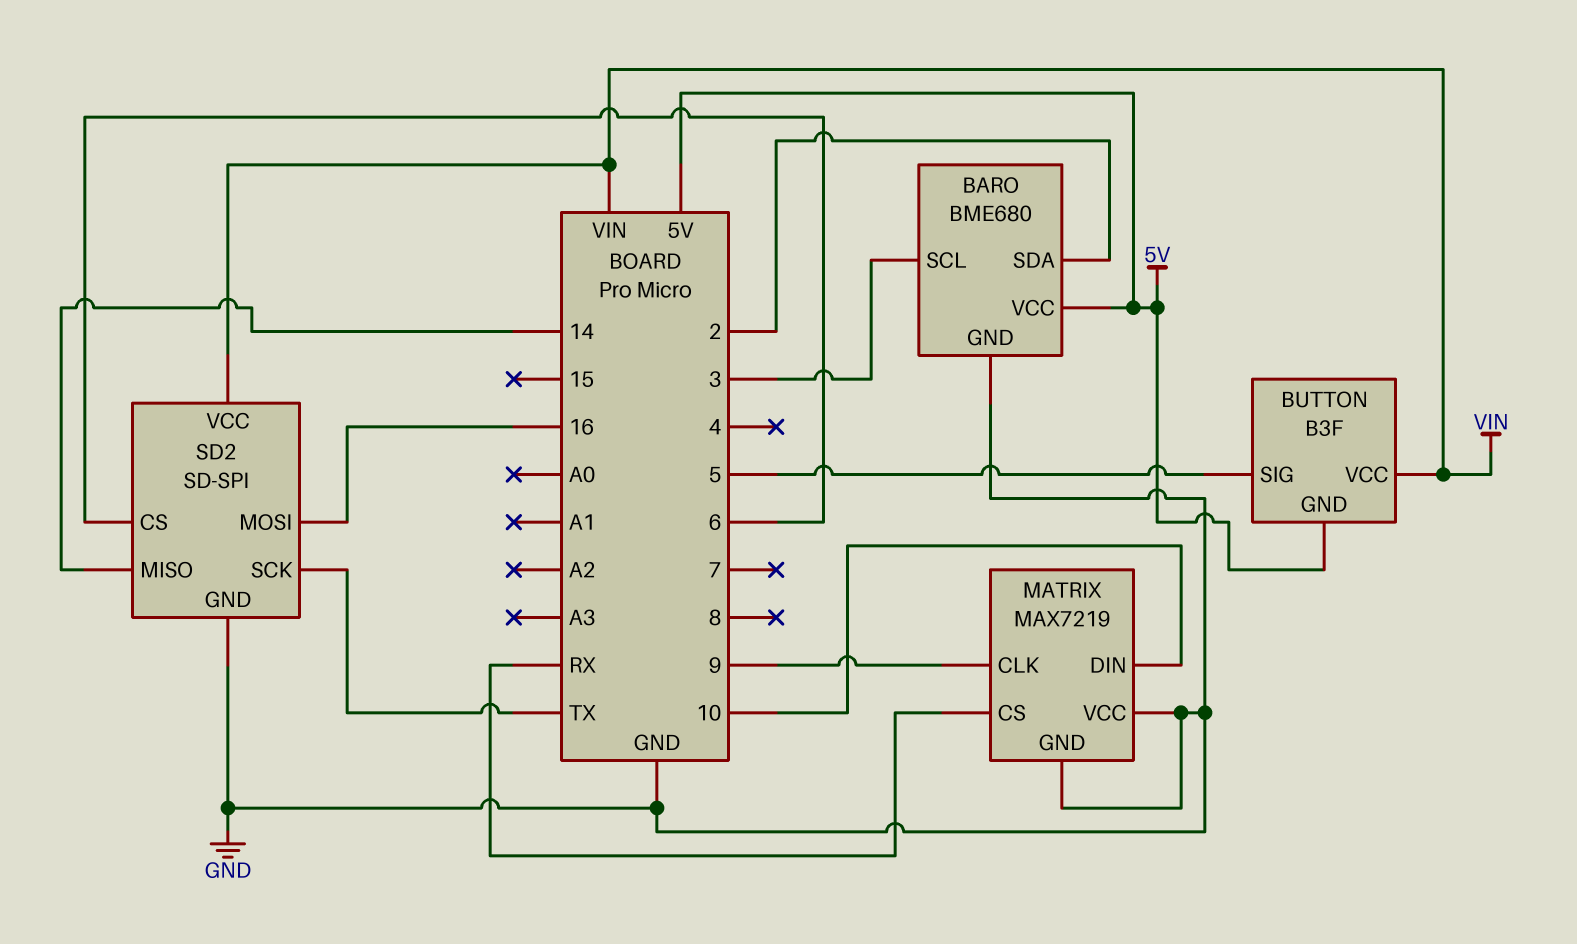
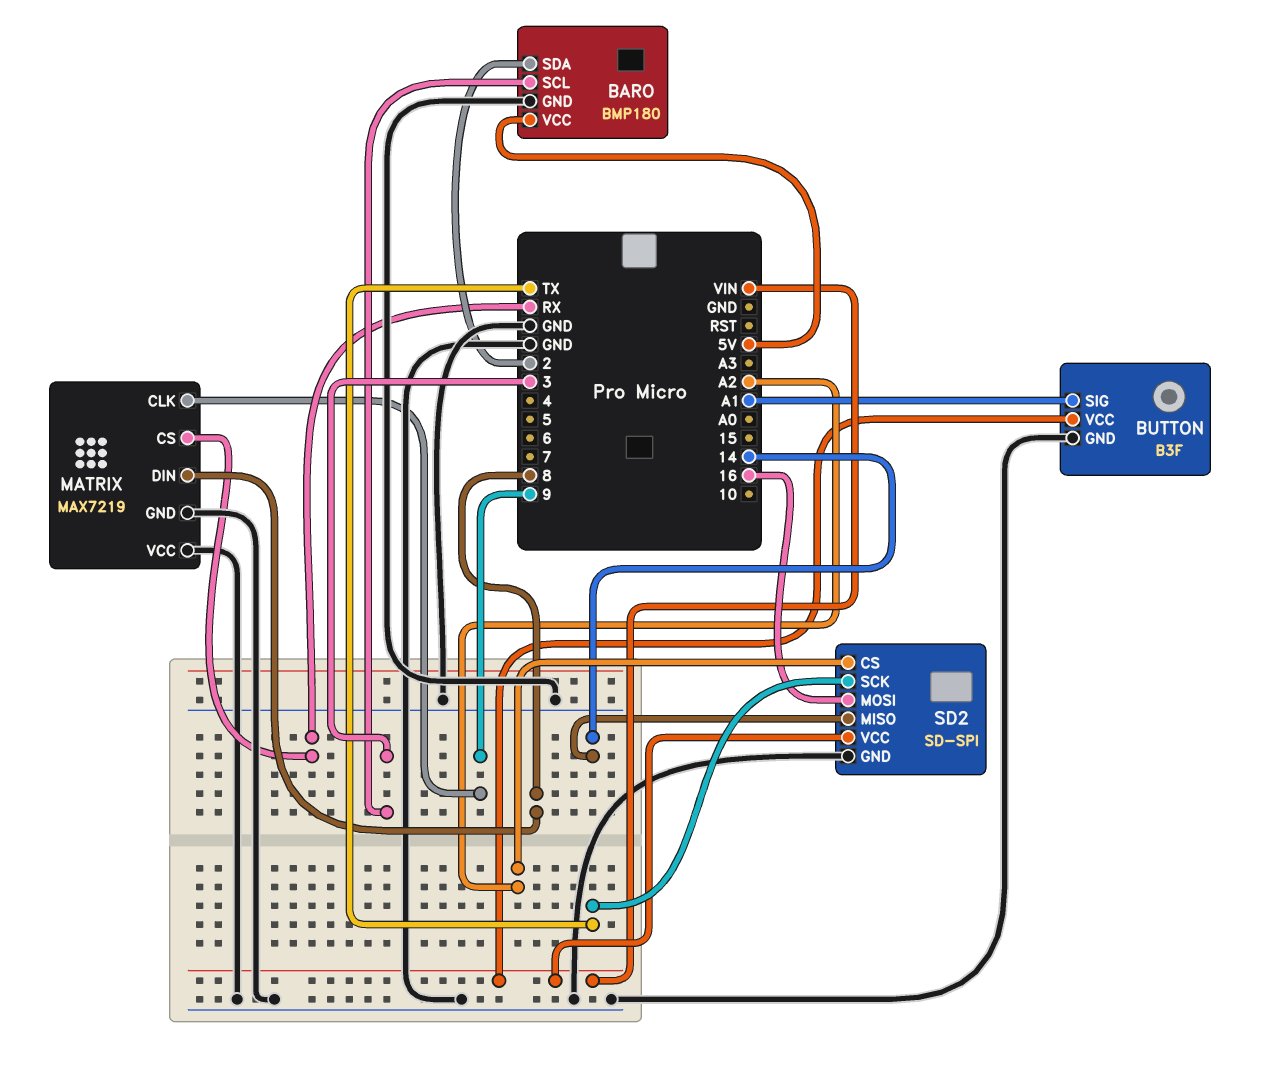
BARO: BME680 -> BMP180
BUTTON pin GND: 5V -> GND
BUTTON pin SIG: 5 -> A1
MATRIX pin DIN: 10 -> 8
SD2 pin CS: 6 -> A2

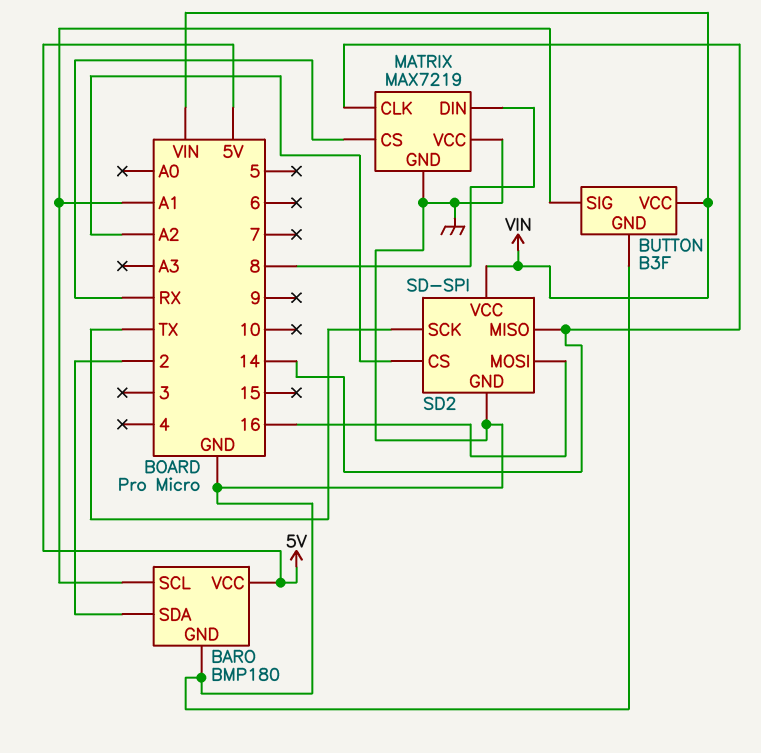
BARO pin SCL: 3 -> A1
MATRIX pin CLK: 9 -> 14

